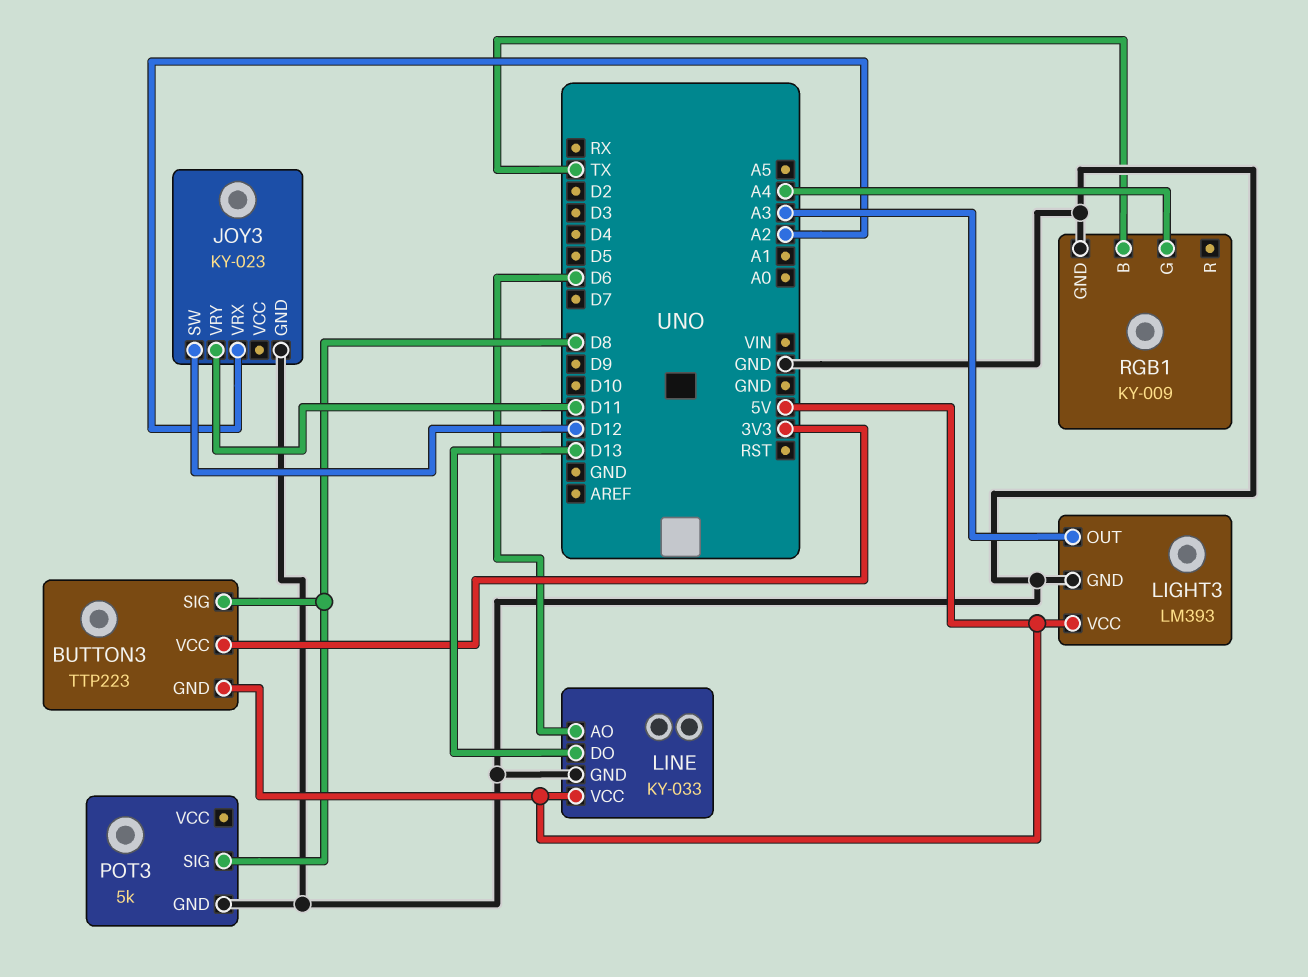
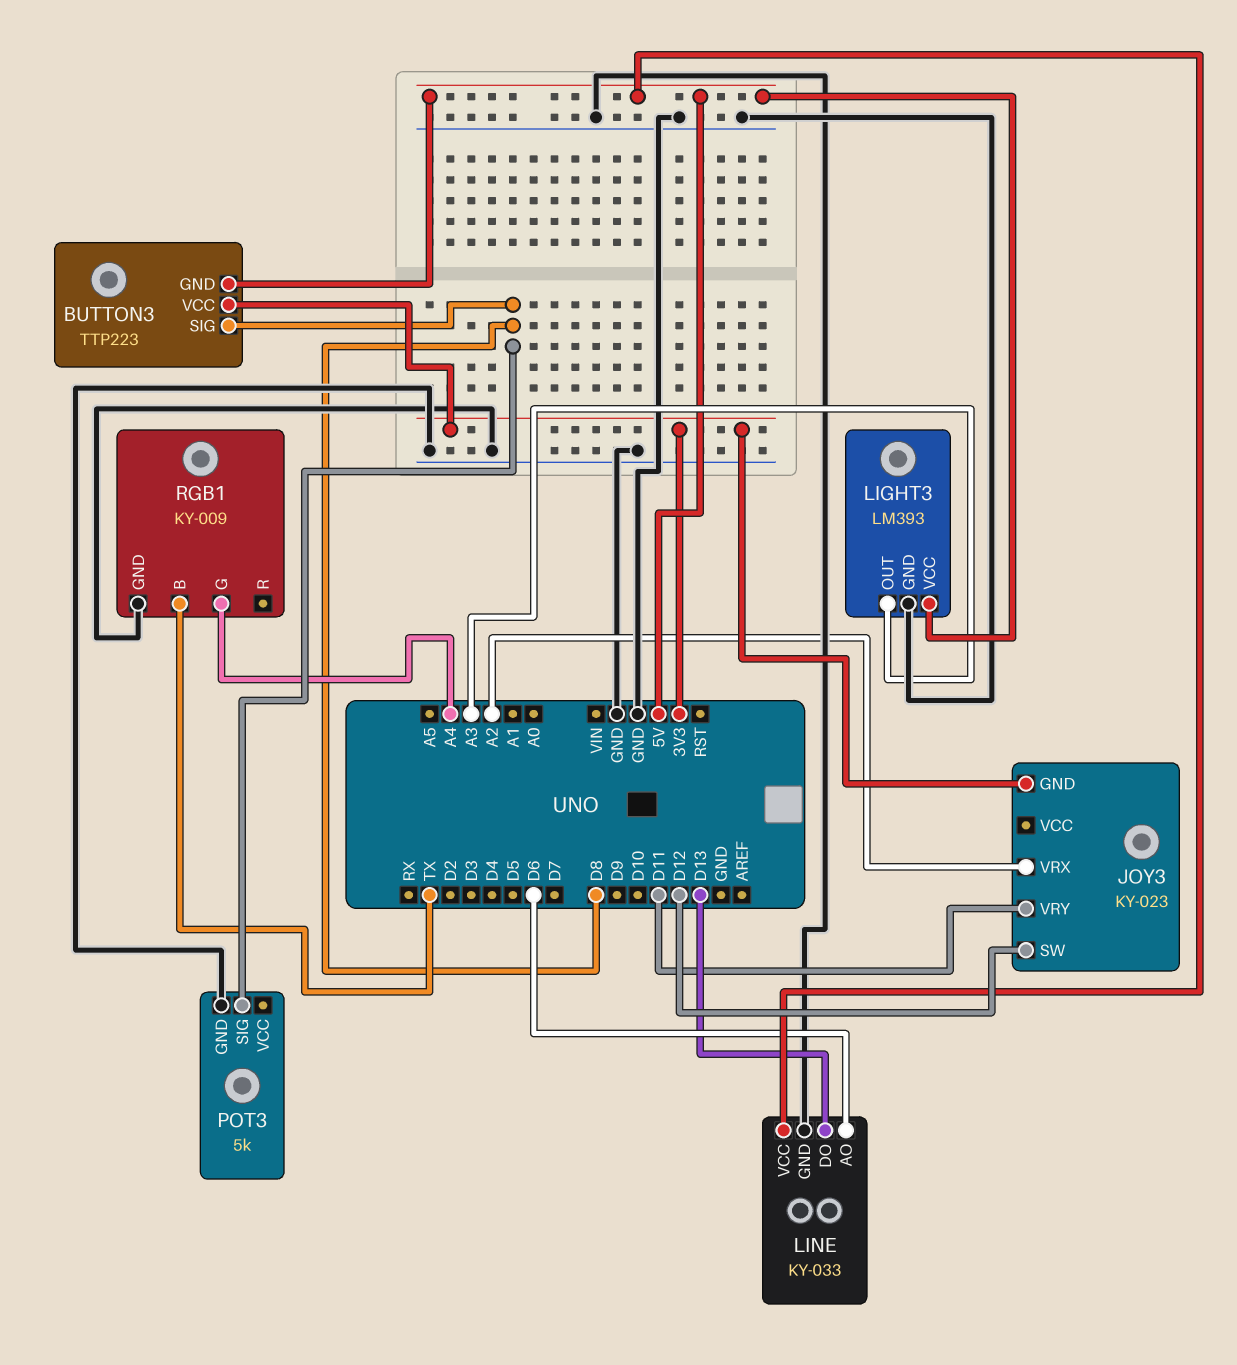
JOY3 pin GND: GND -> 3V3

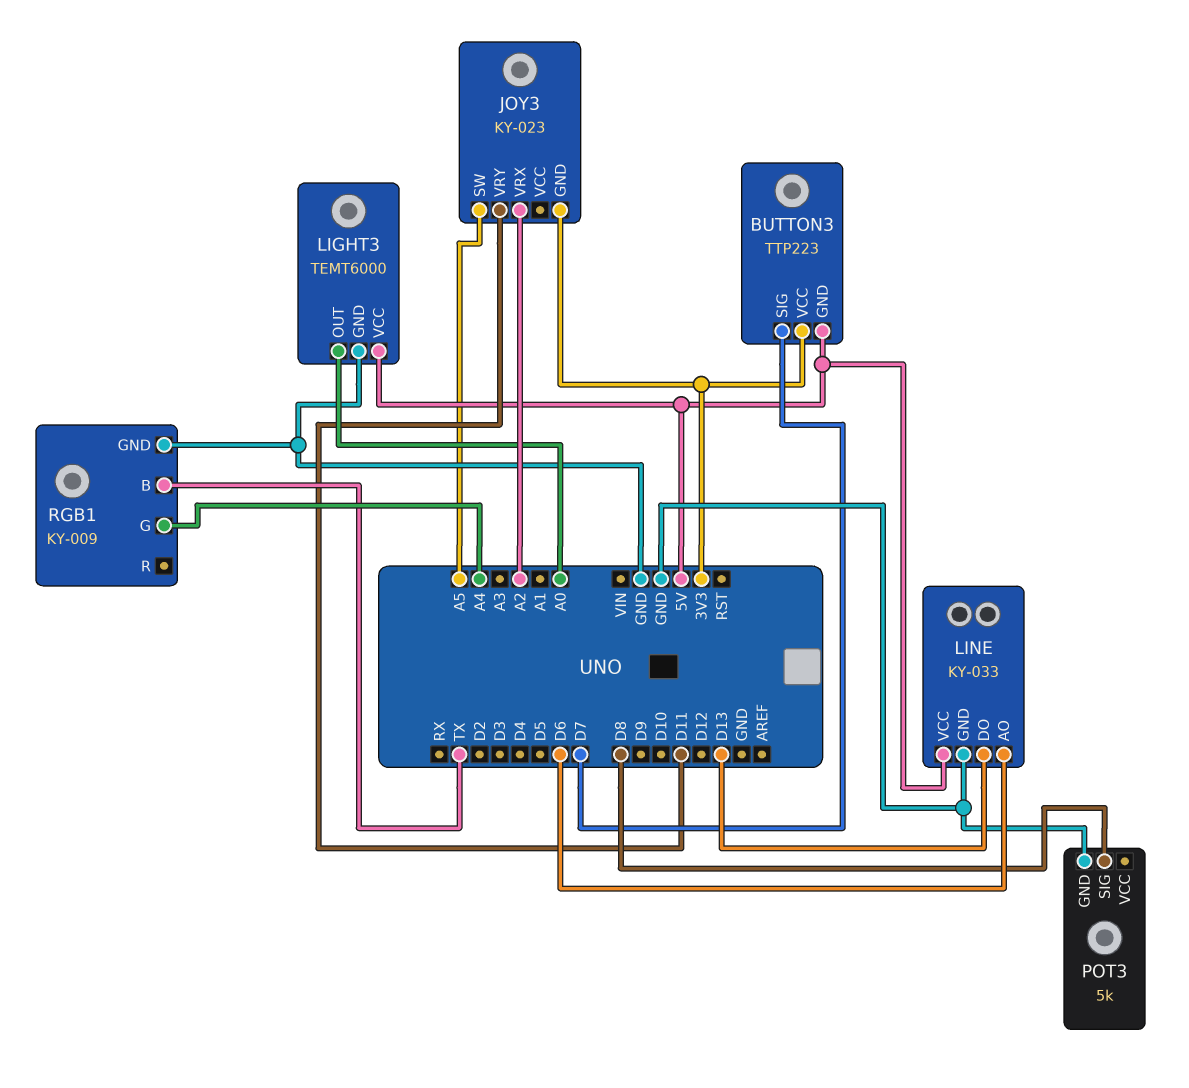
BUTTON3 pin SIG: D8 -> D7
JOY3 pin SW: D12 -> A5
LIGHT3: LM393 -> TEMT6000
LIGHT3 pin OUT: A3 -> A0

